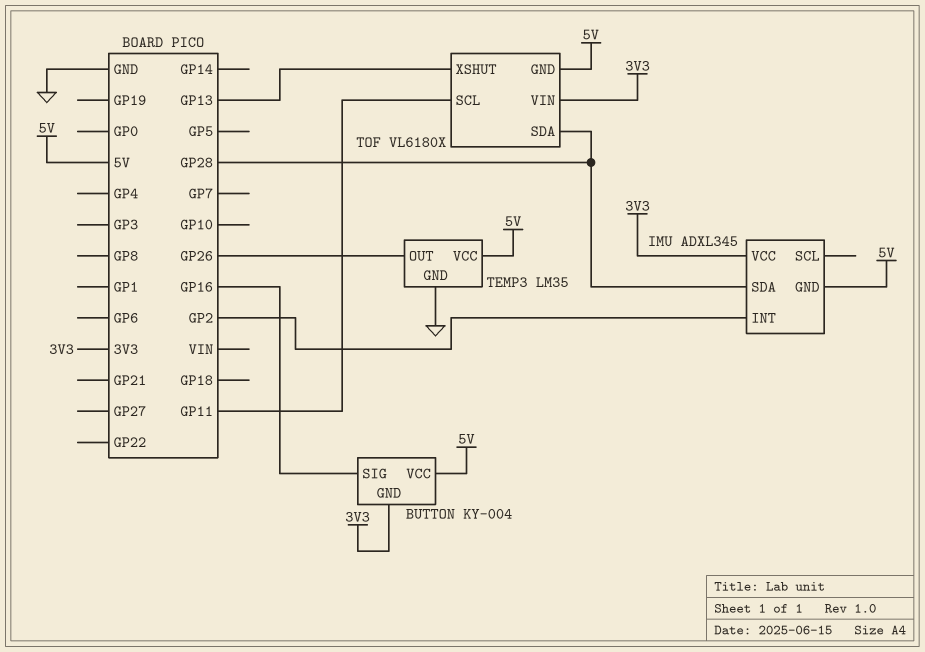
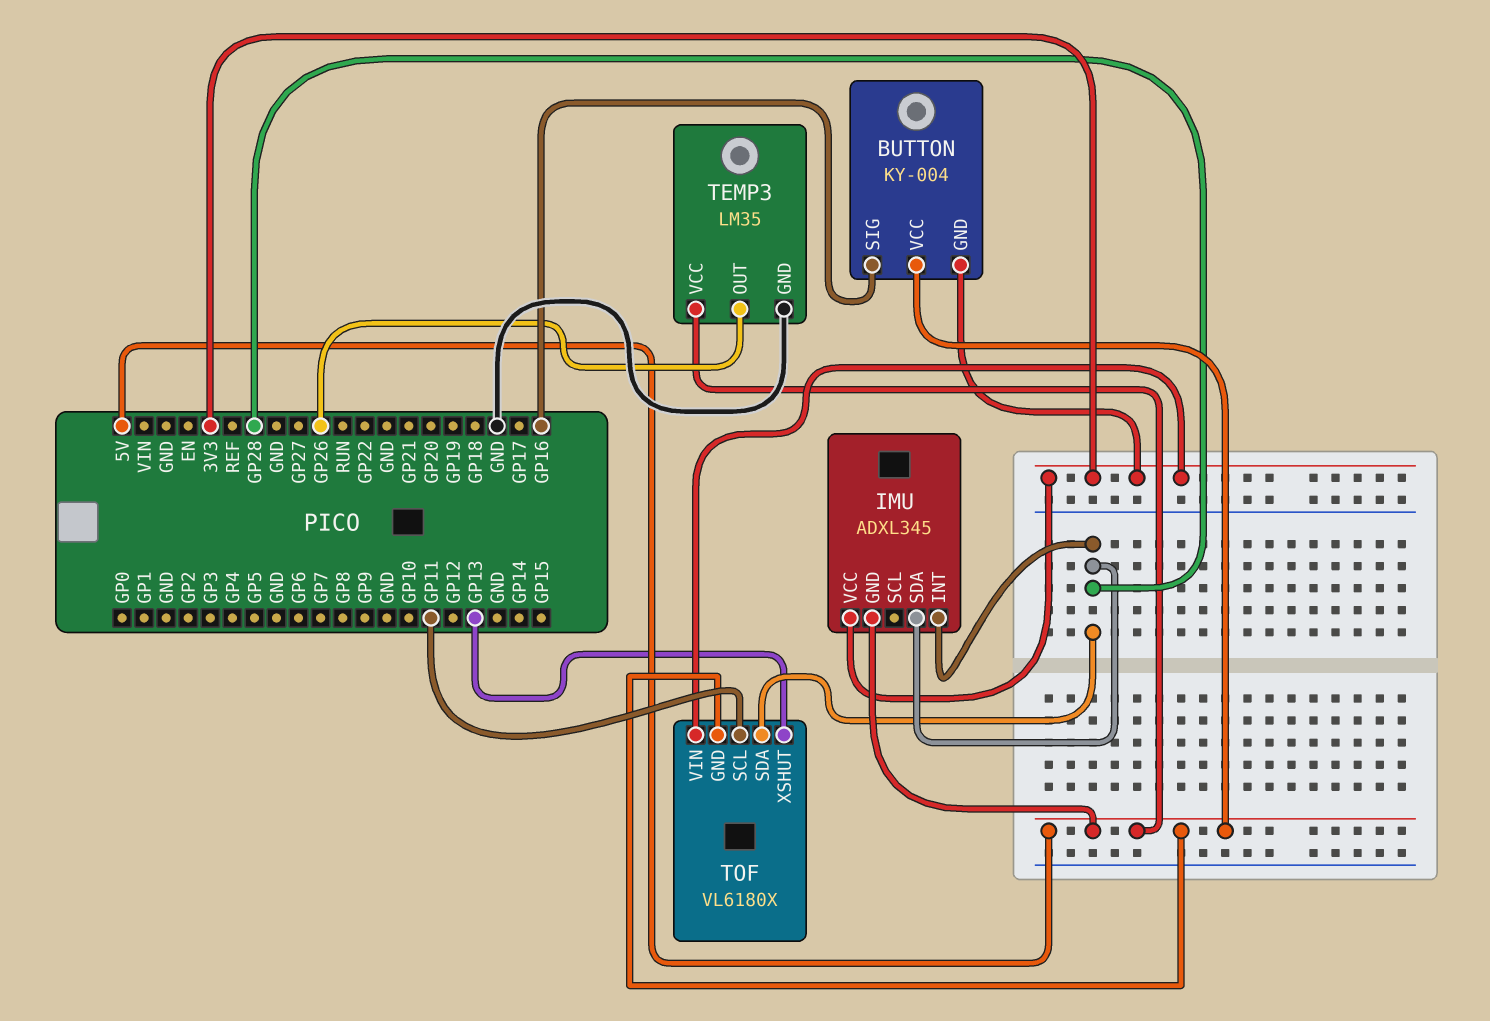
IMU pin INT: GP2 -> GP28

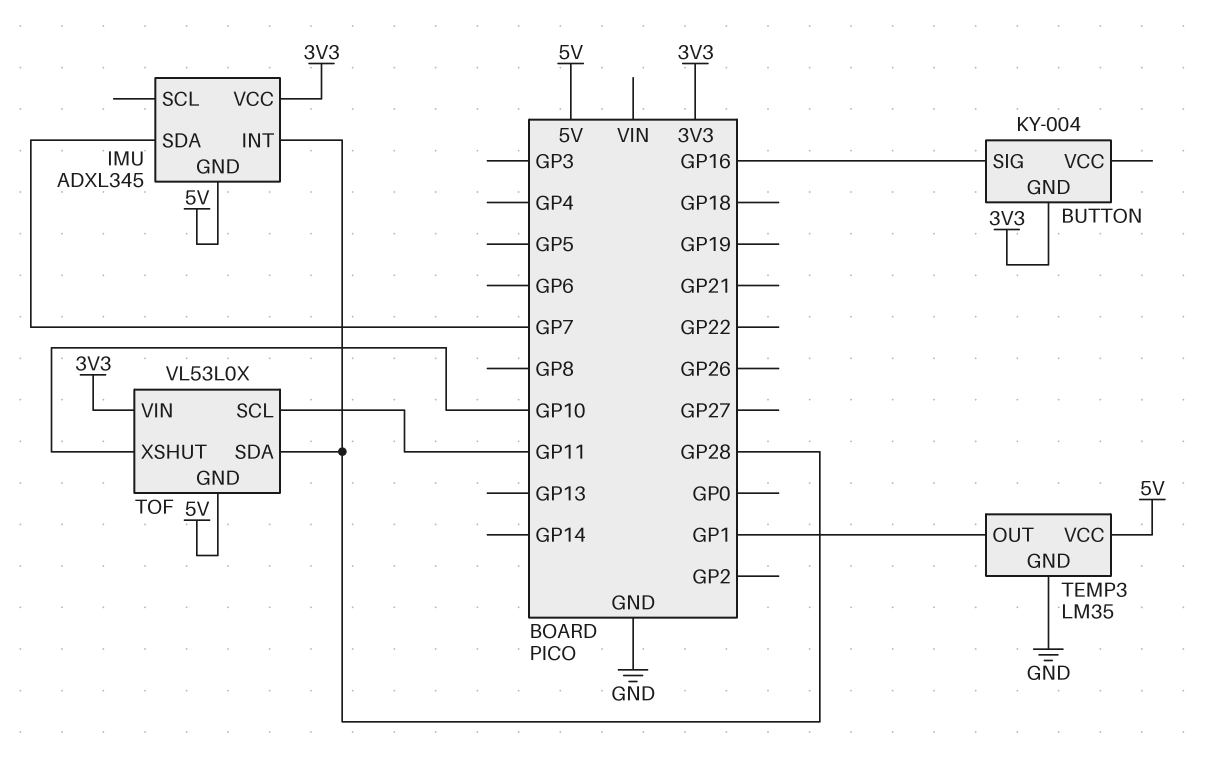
BUTTON pin VCC: 5V -> none
IMU pin SDA: GP28 -> GP7
TEMP3 pin OUT: GP26 -> GP1
TOF: VL6180X -> VL53L0X
TOF pin XSHUT: GP13 -> GP10

